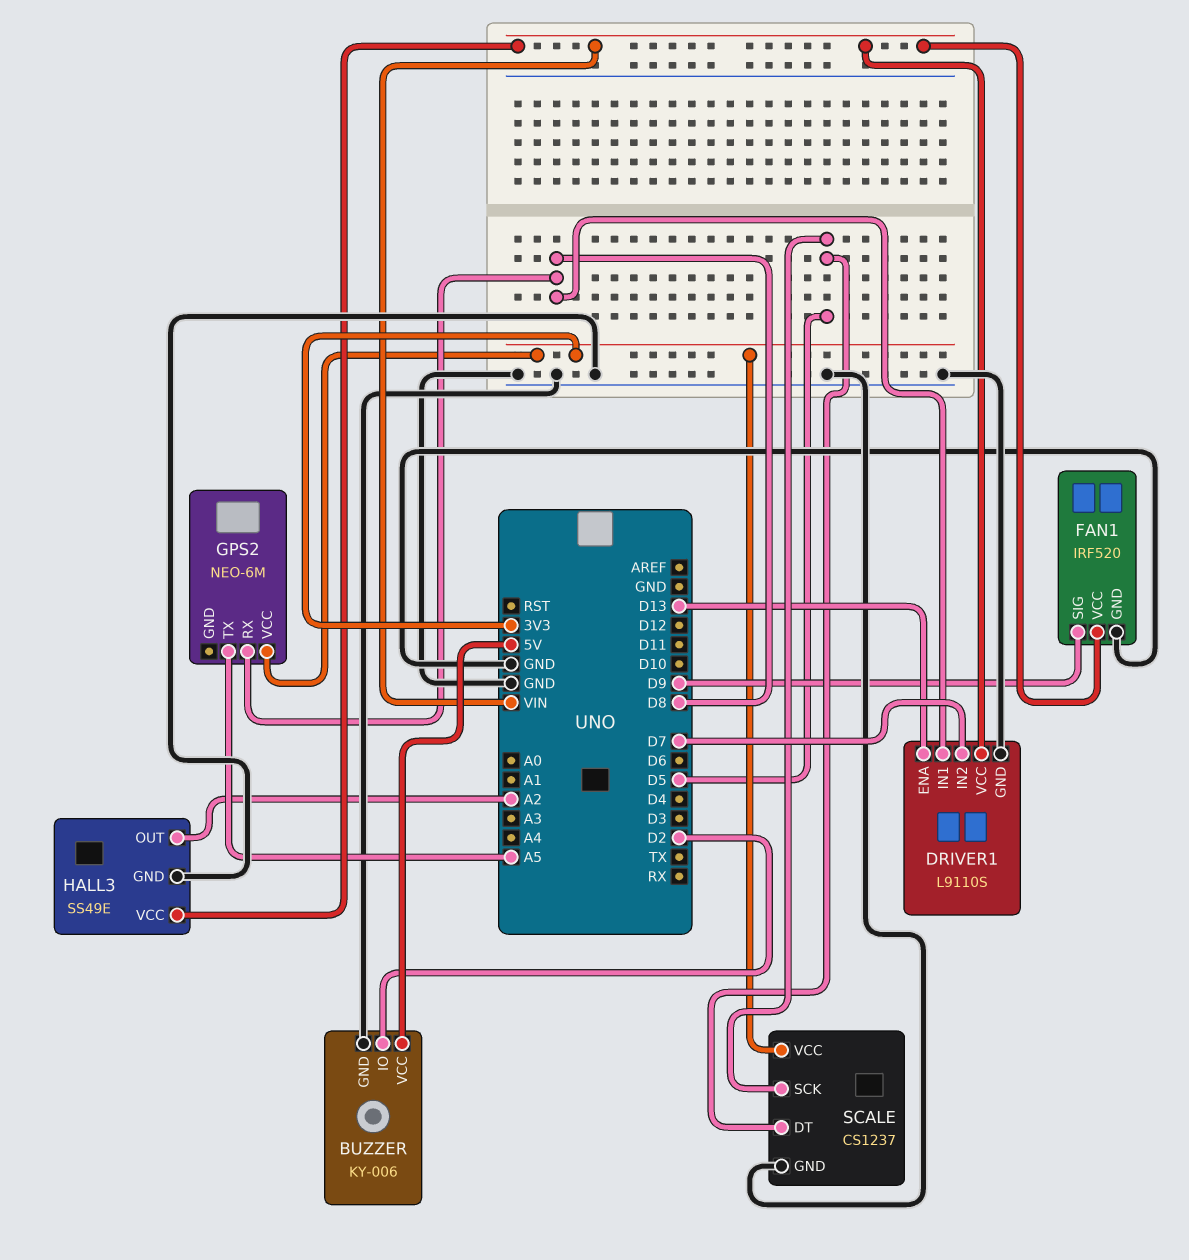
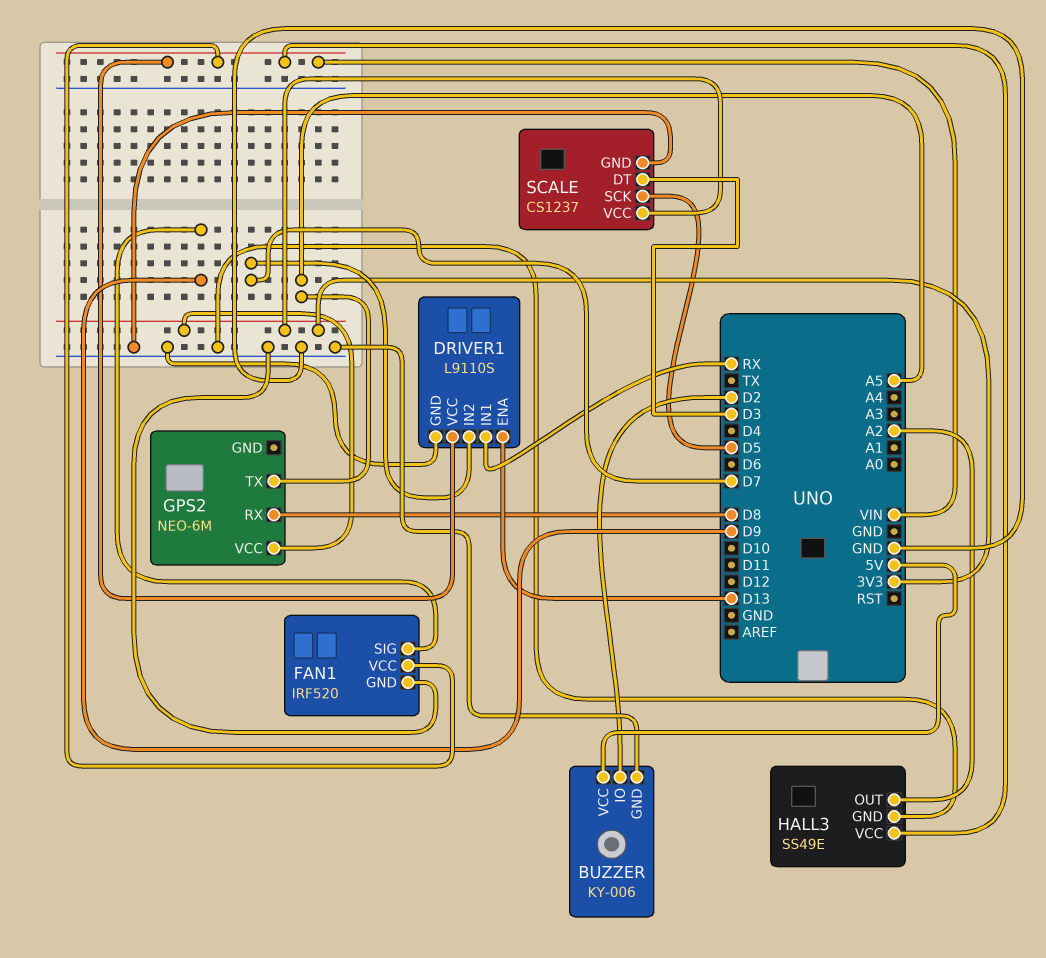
DRIVER1 pin IN1: D8 -> RX
SCALE pin DT: D5 -> D3

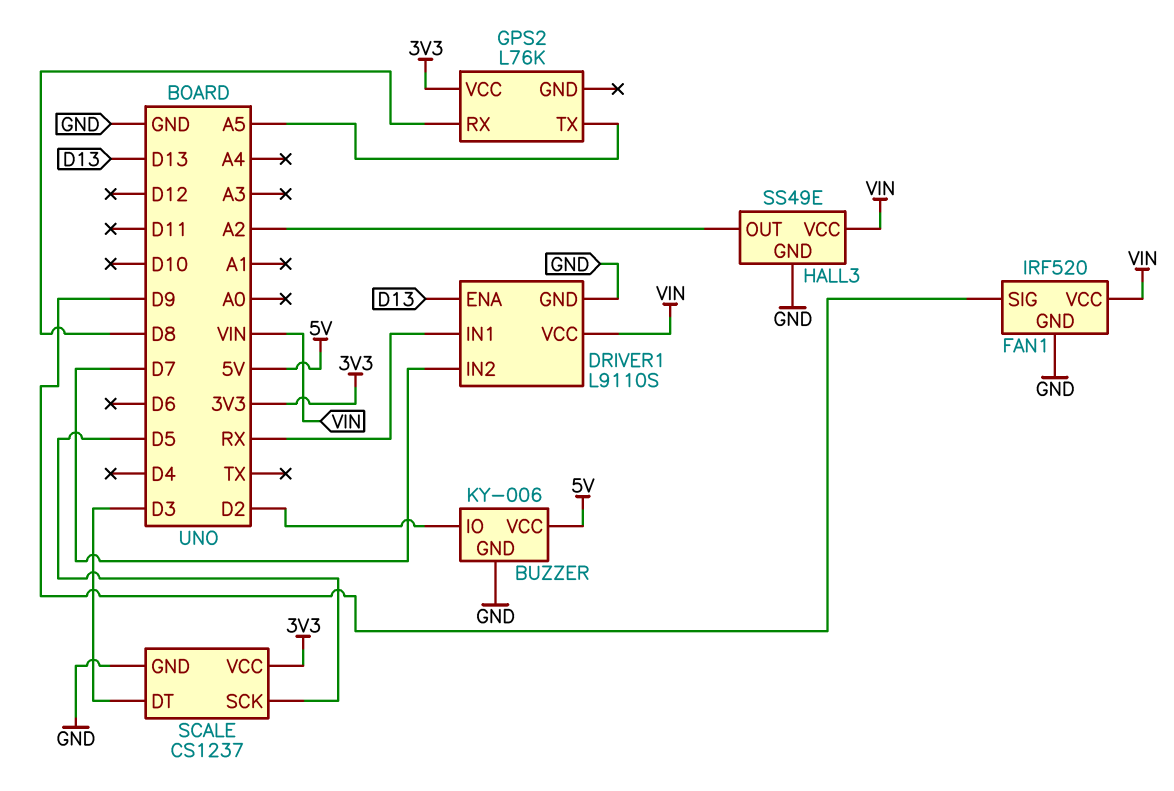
GPS2: NEO-6M -> L76K

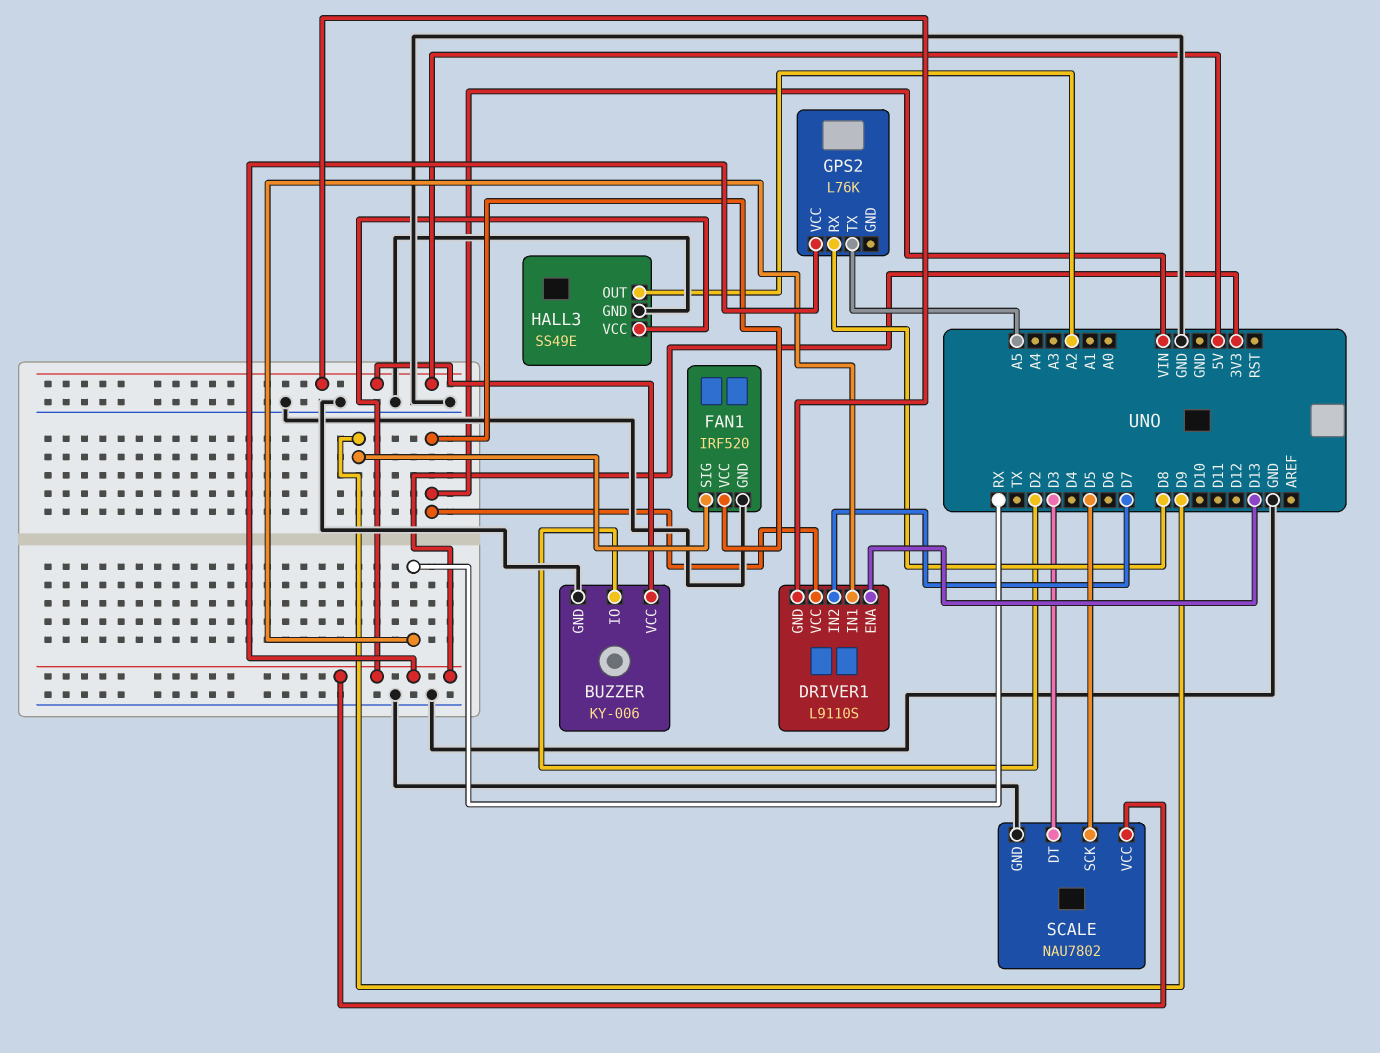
DRIVER1 pin GND: GND -> 5V
HALL3 pin VCC: VIN -> 3V3
SCALE: CS1237 -> NAU7802

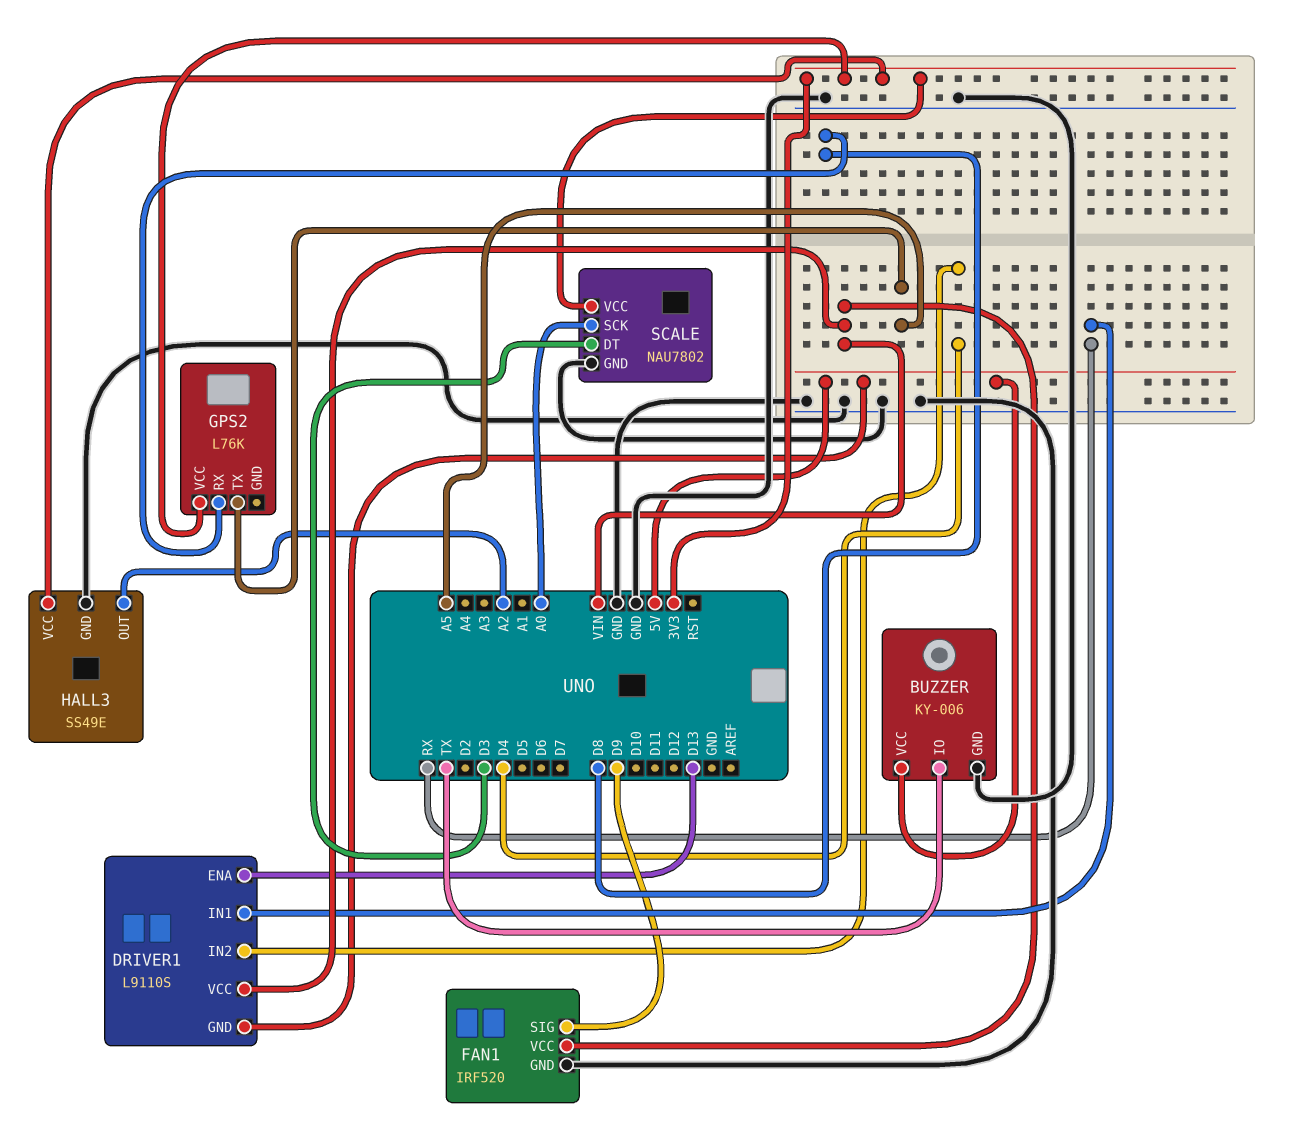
BUZZER pin IO: D2 -> TX
DRIVER1 pin IN2: D7 -> D4
SCALE pin SCK: D5 -> A0

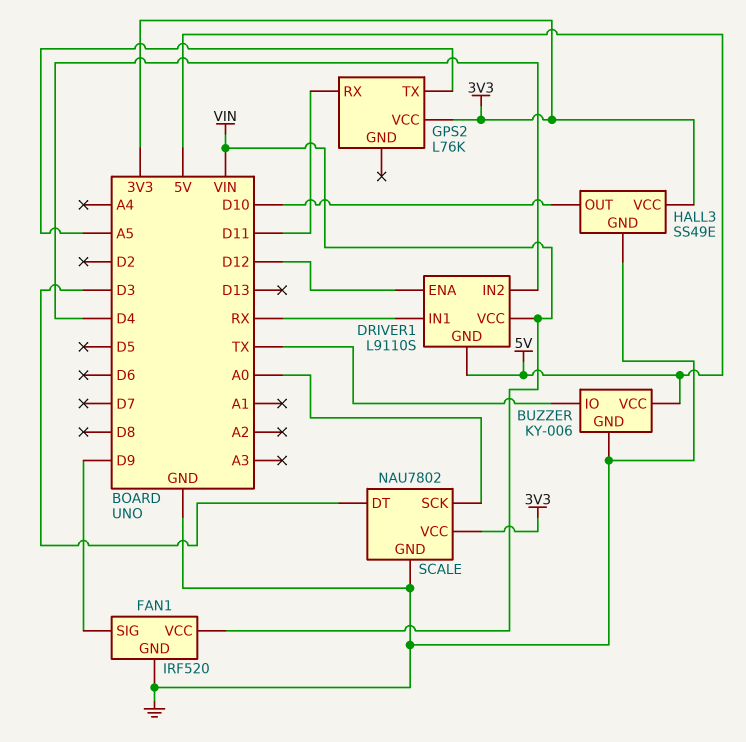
DRIVER1 pin ENA: D13 -> D12
GPS2 pin RX: D8 -> D11
HALL3 pin OUT: A2 -> D10

